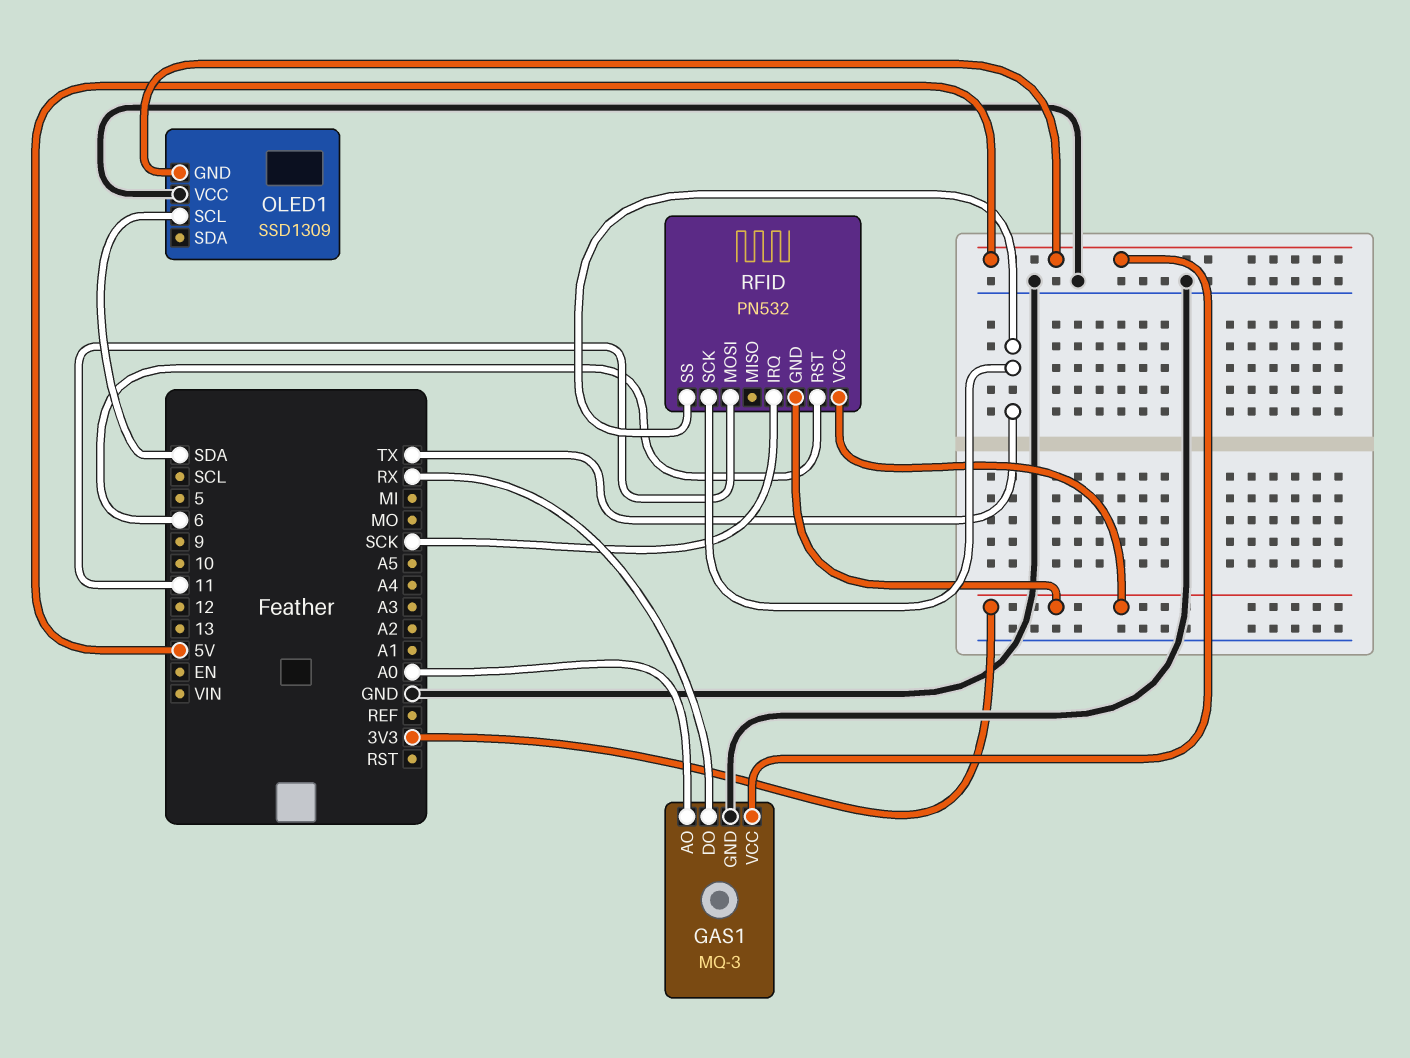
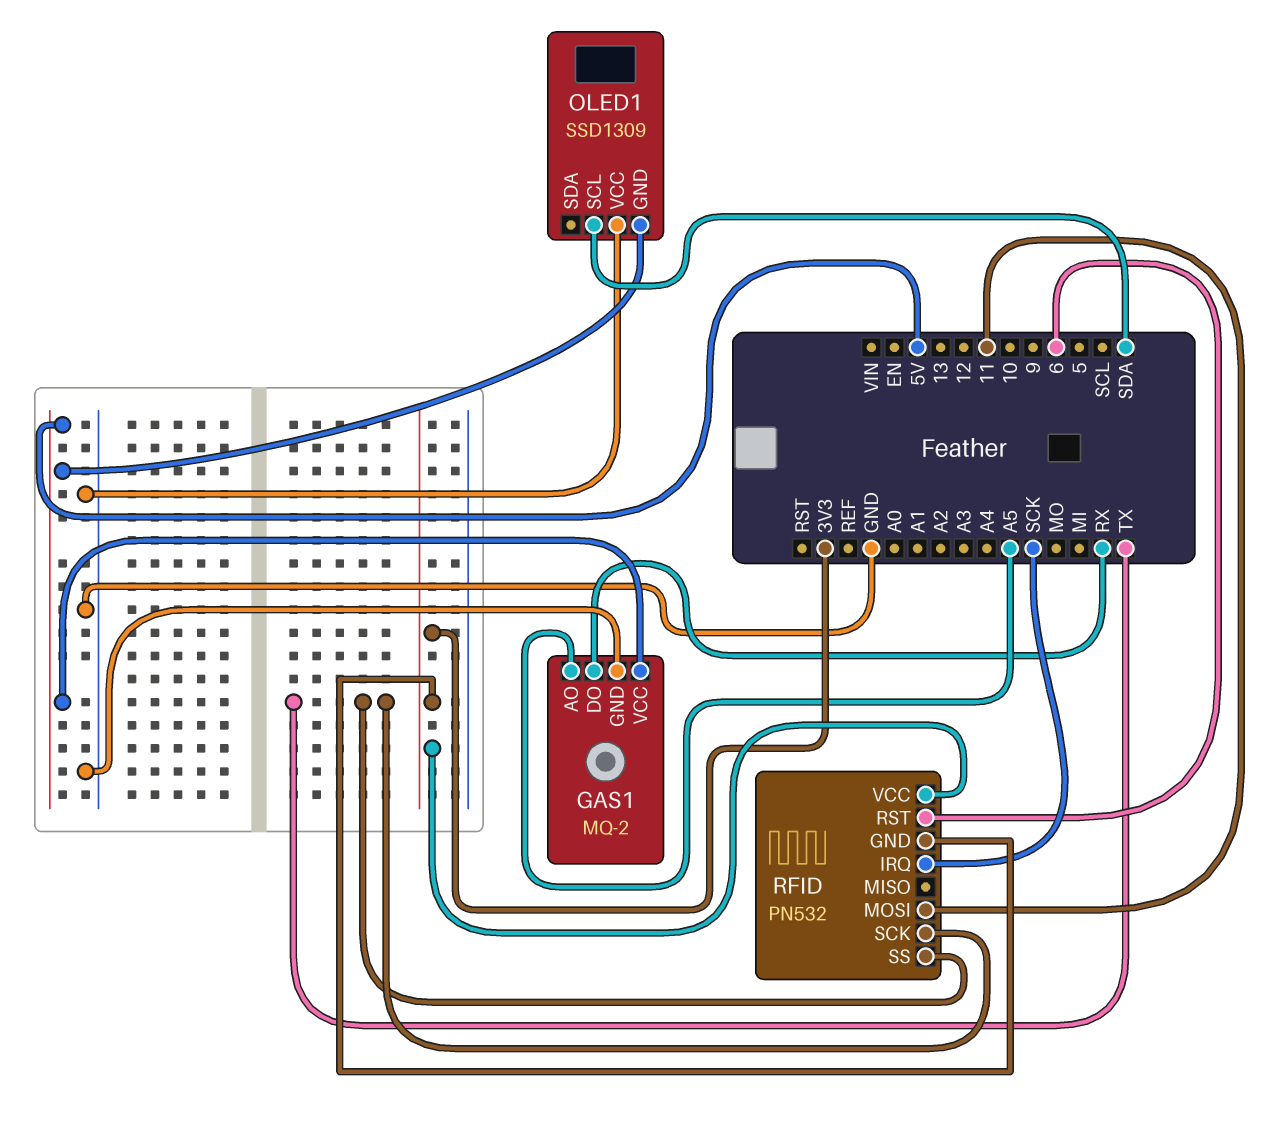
GAS1: MQ-3 -> MQ-2
GAS1 pin AO: A0 -> A5

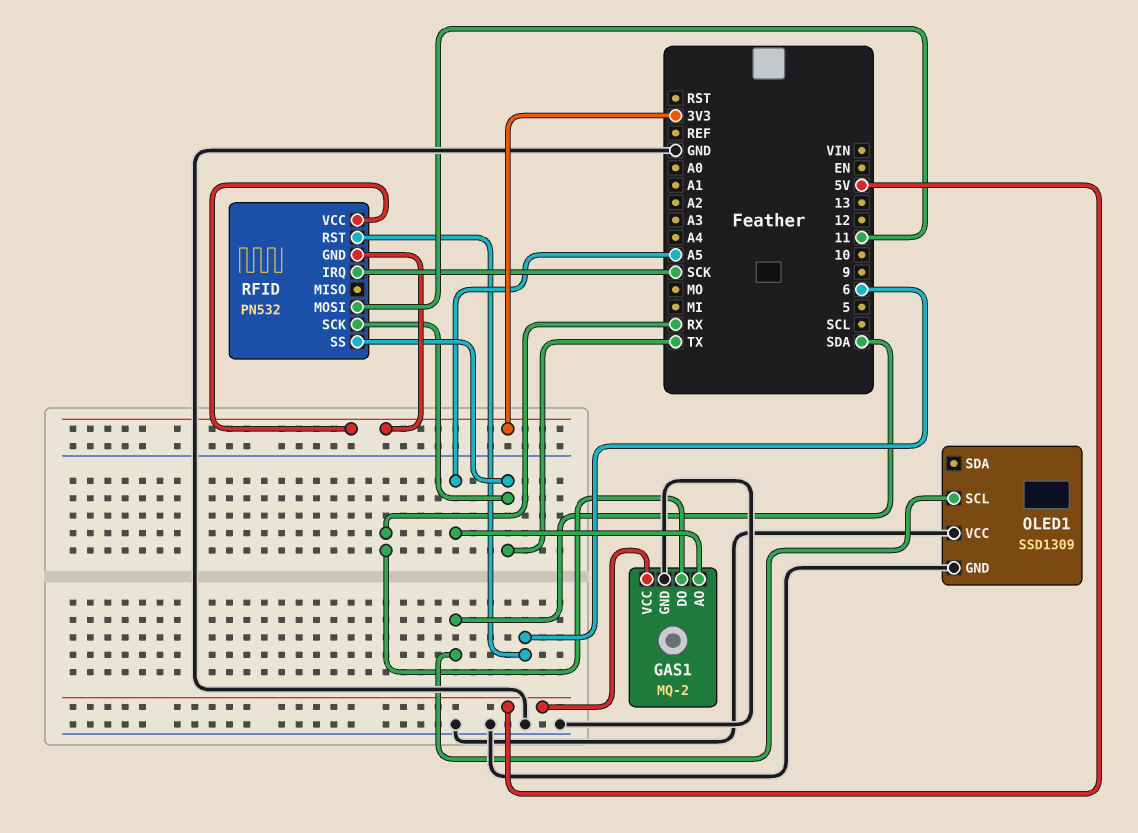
OLED1 pin GND: 5V -> GND

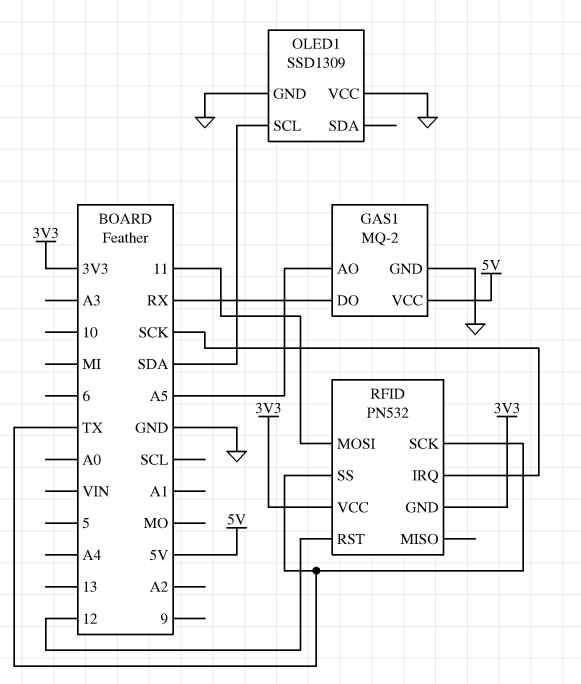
RFID pin RST: 6 -> 12

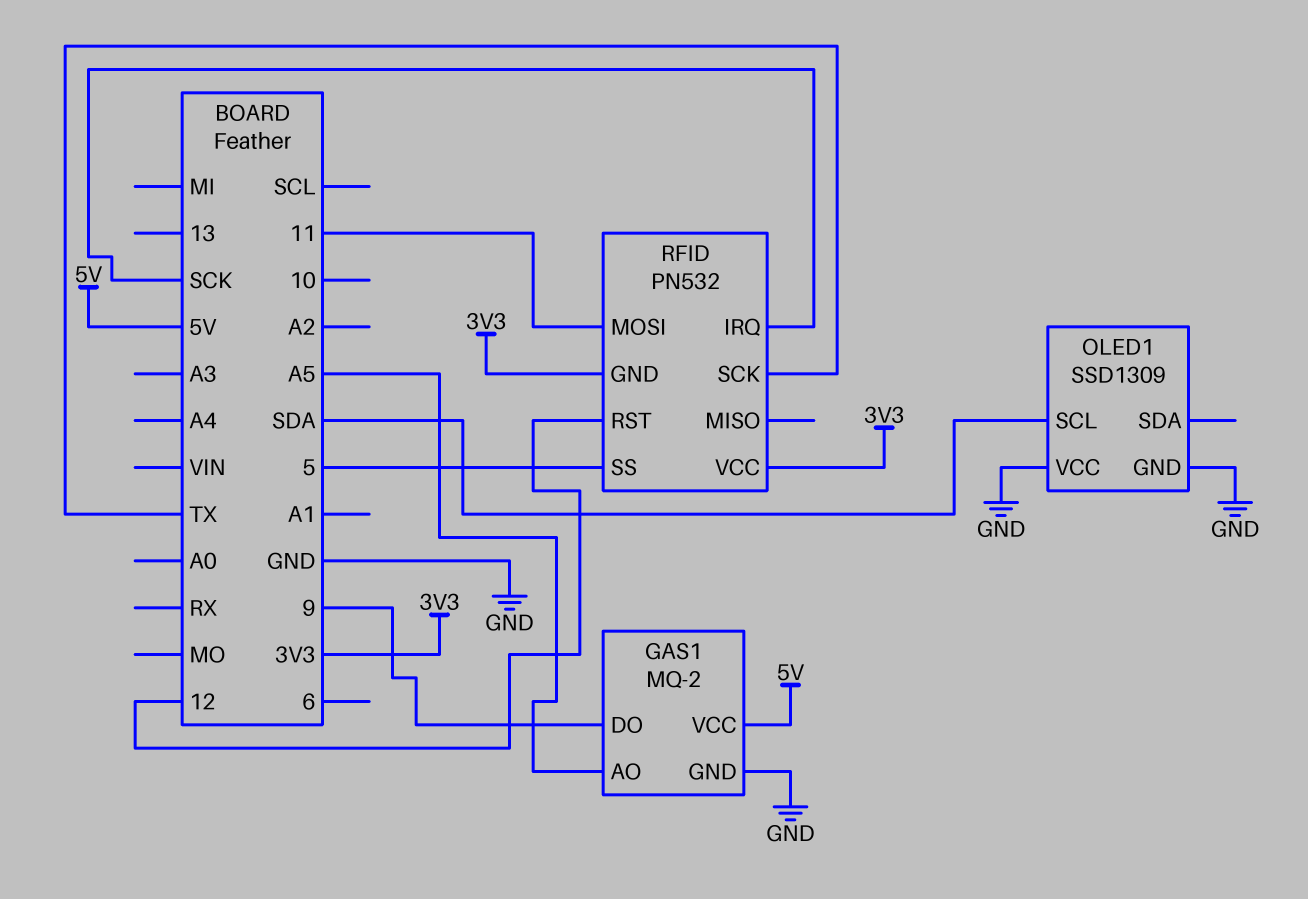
GAS1 pin DO: RX -> 9
RFID pin SS: TX -> 5

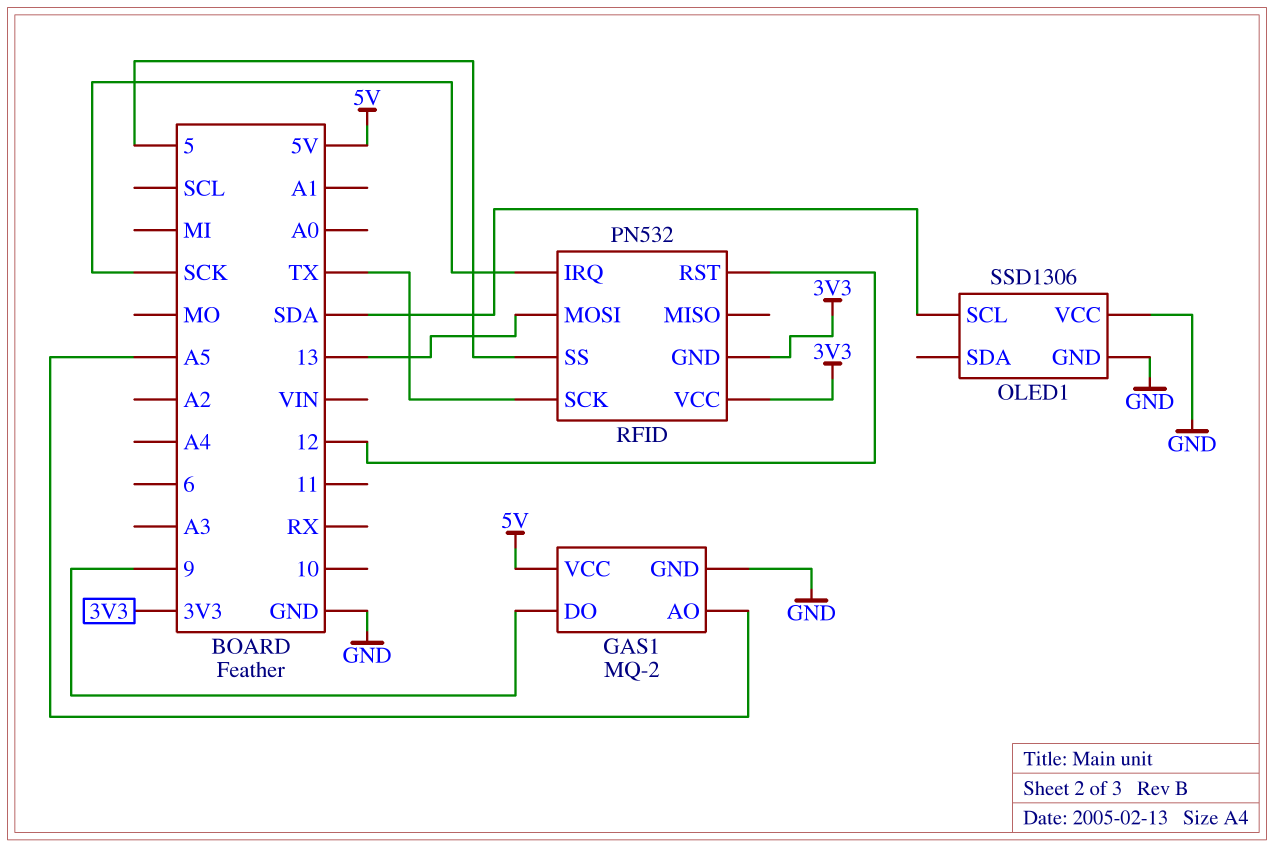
OLED1: SSD1309 -> SSD1306
RFID pin MOSI: 11 -> 13

